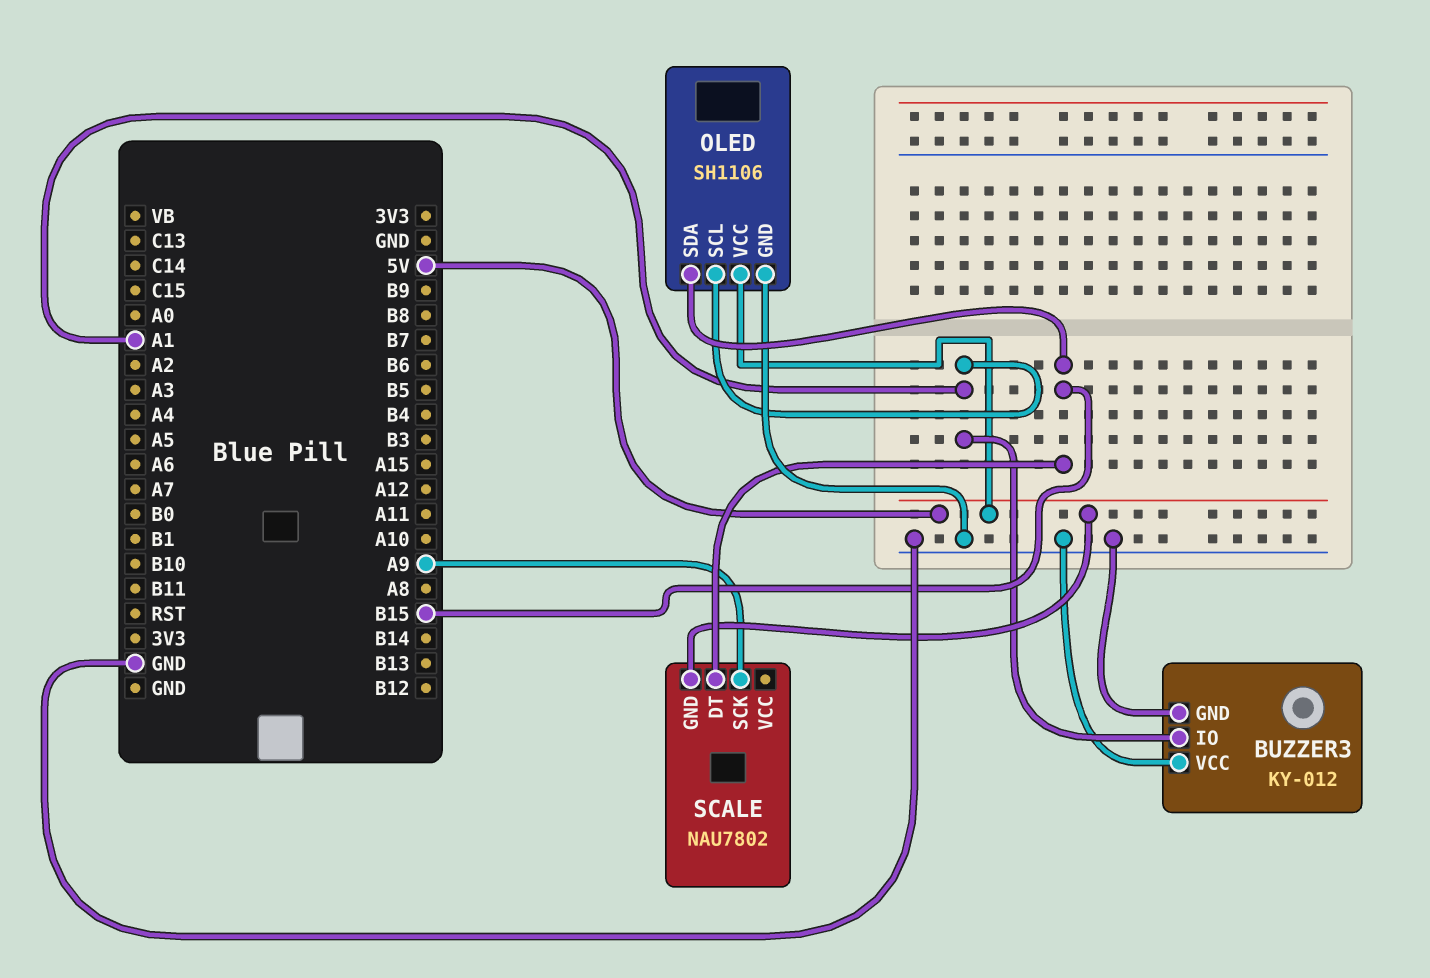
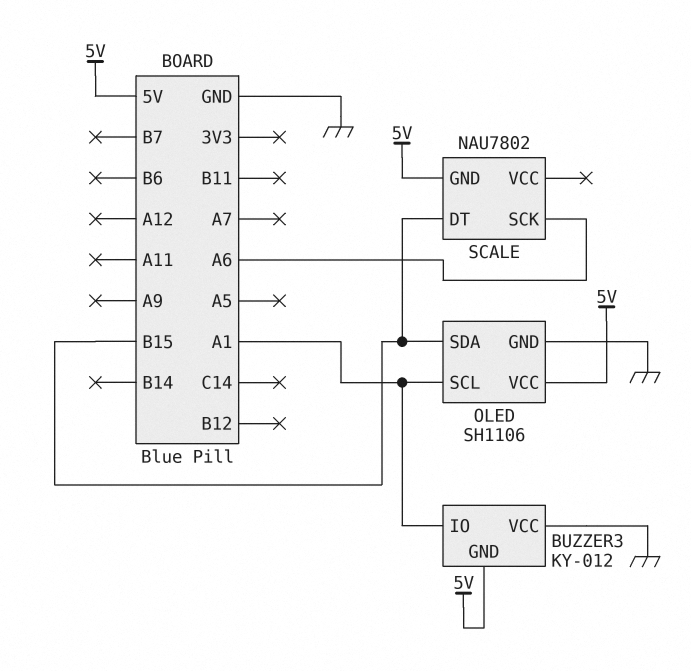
BUZZER3 pin GND: GND -> 5V
SCALE pin SCK: A9 -> A6

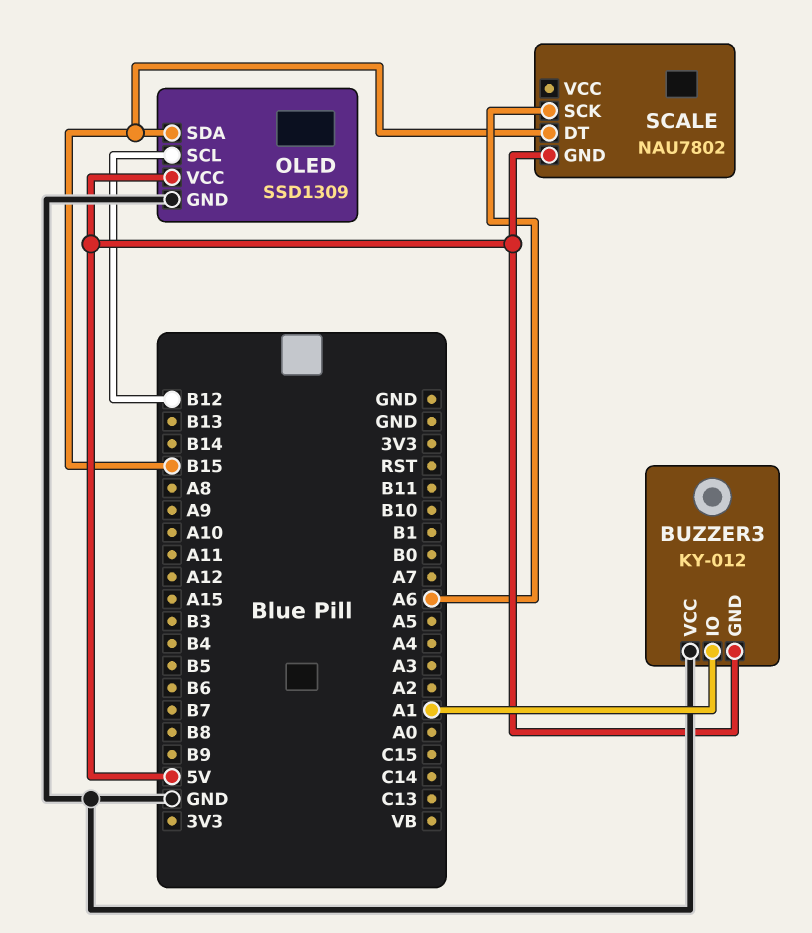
OLED: SH1106 -> SSD1309
OLED pin SCL: A1 -> B12

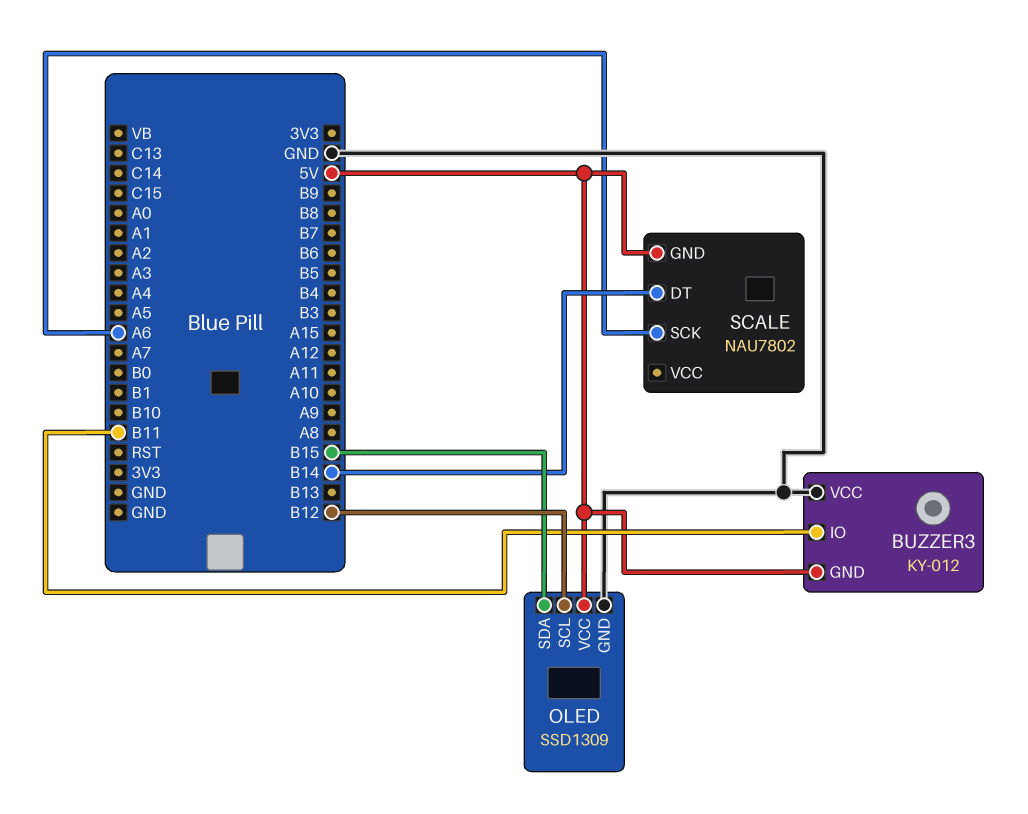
BUZZER3 pin IO: A1 -> B11
SCALE pin DT: B15 -> B14

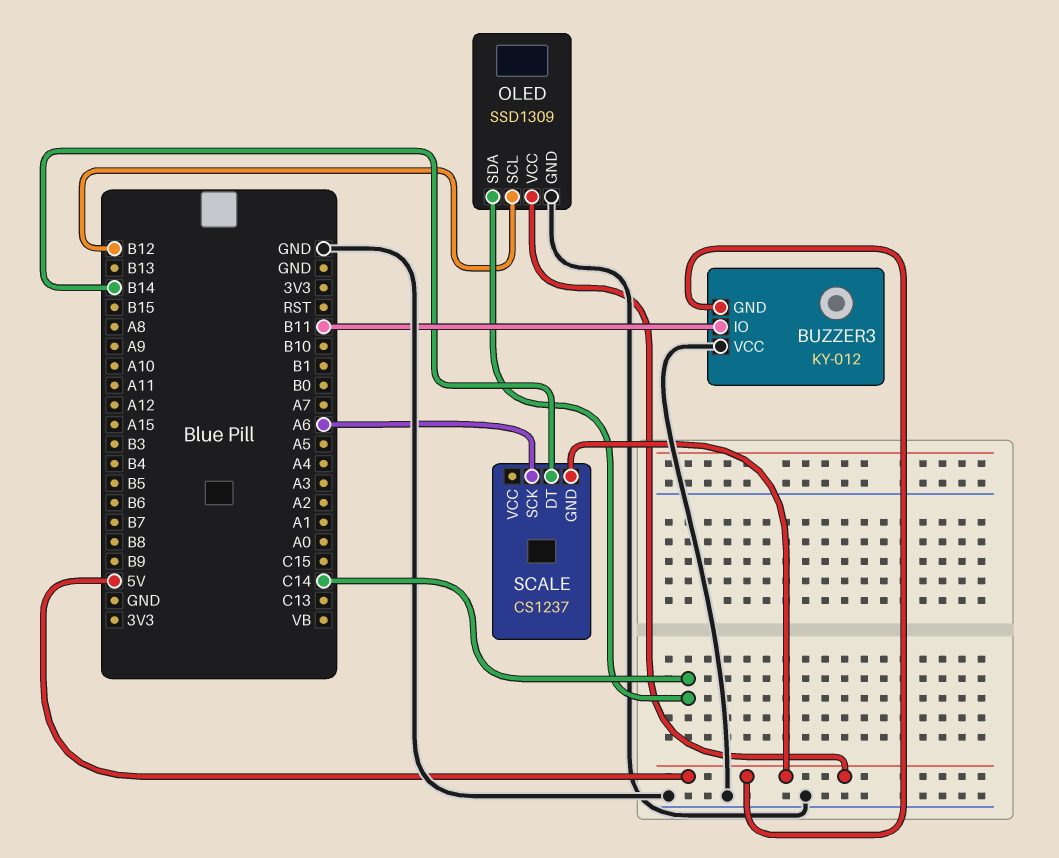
OLED pin SDA: B15 -> C14
SCALE: NAU7802 -> CS1237

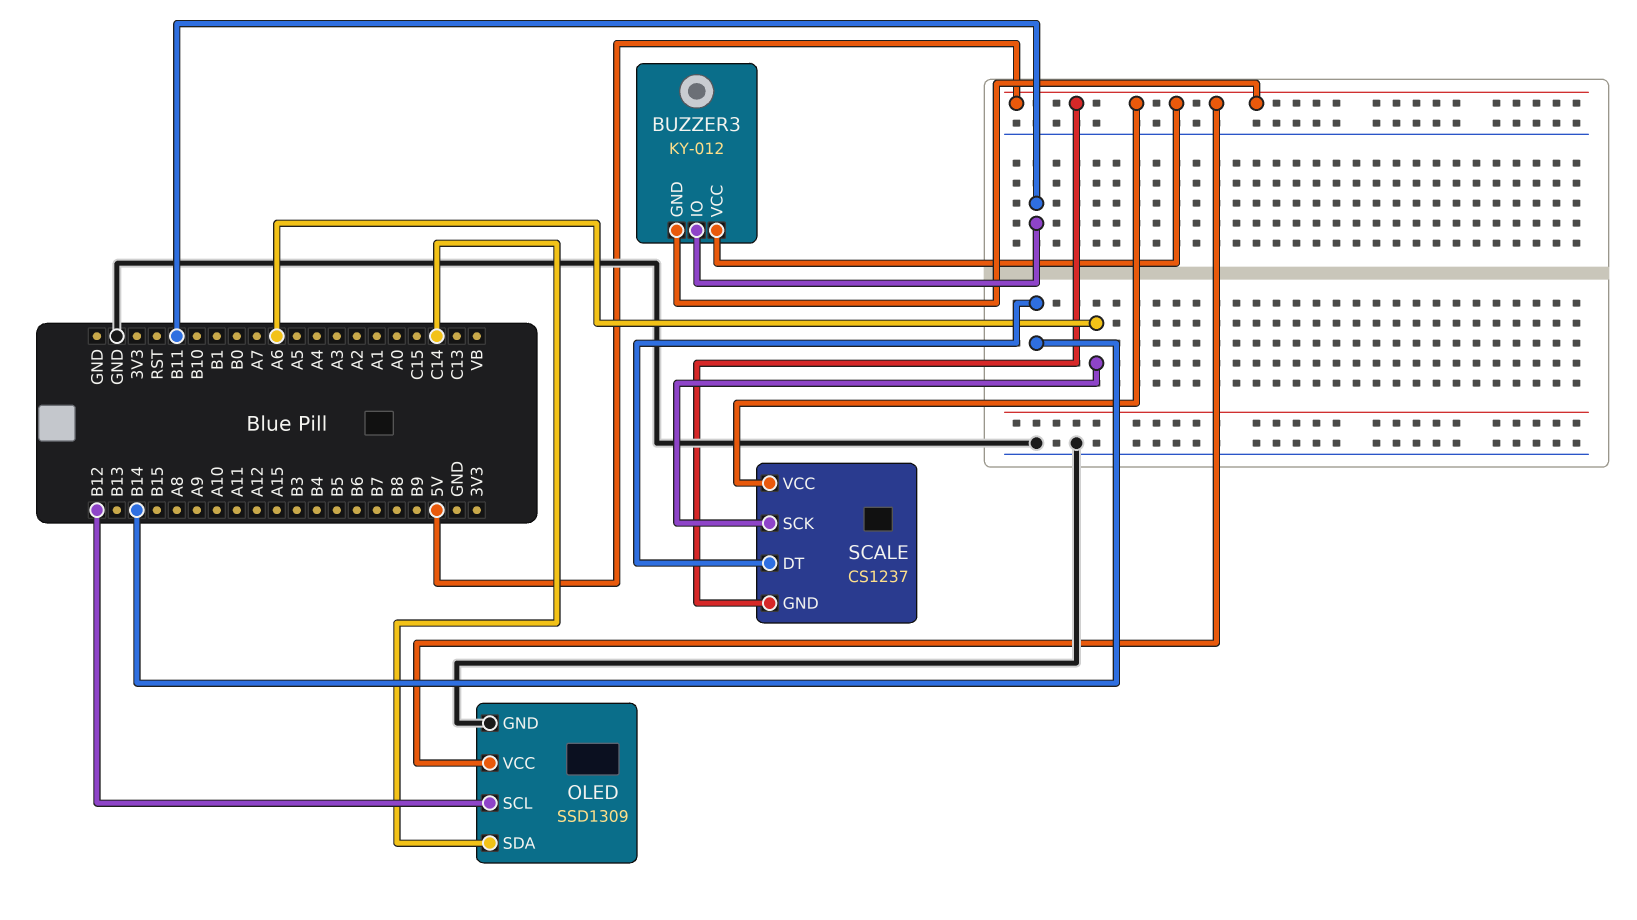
BUZZER3 pin VCC: GND -> 5V
SCALE pin VCC: none -> 5V

